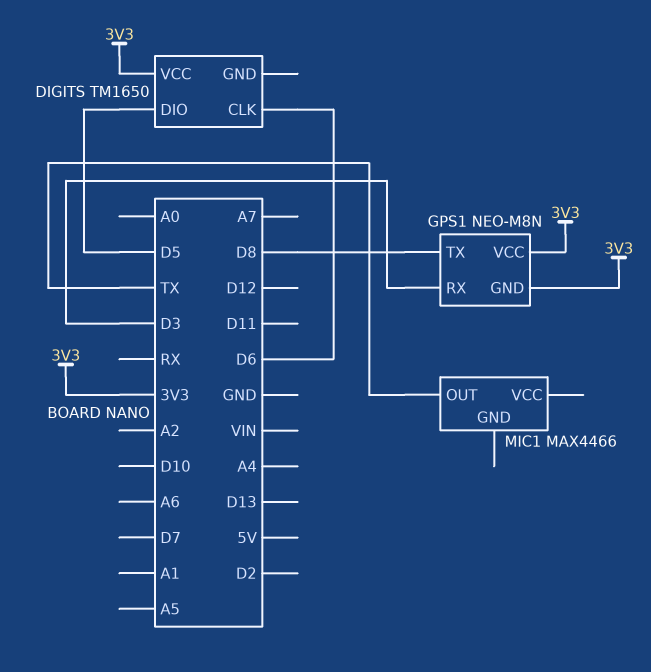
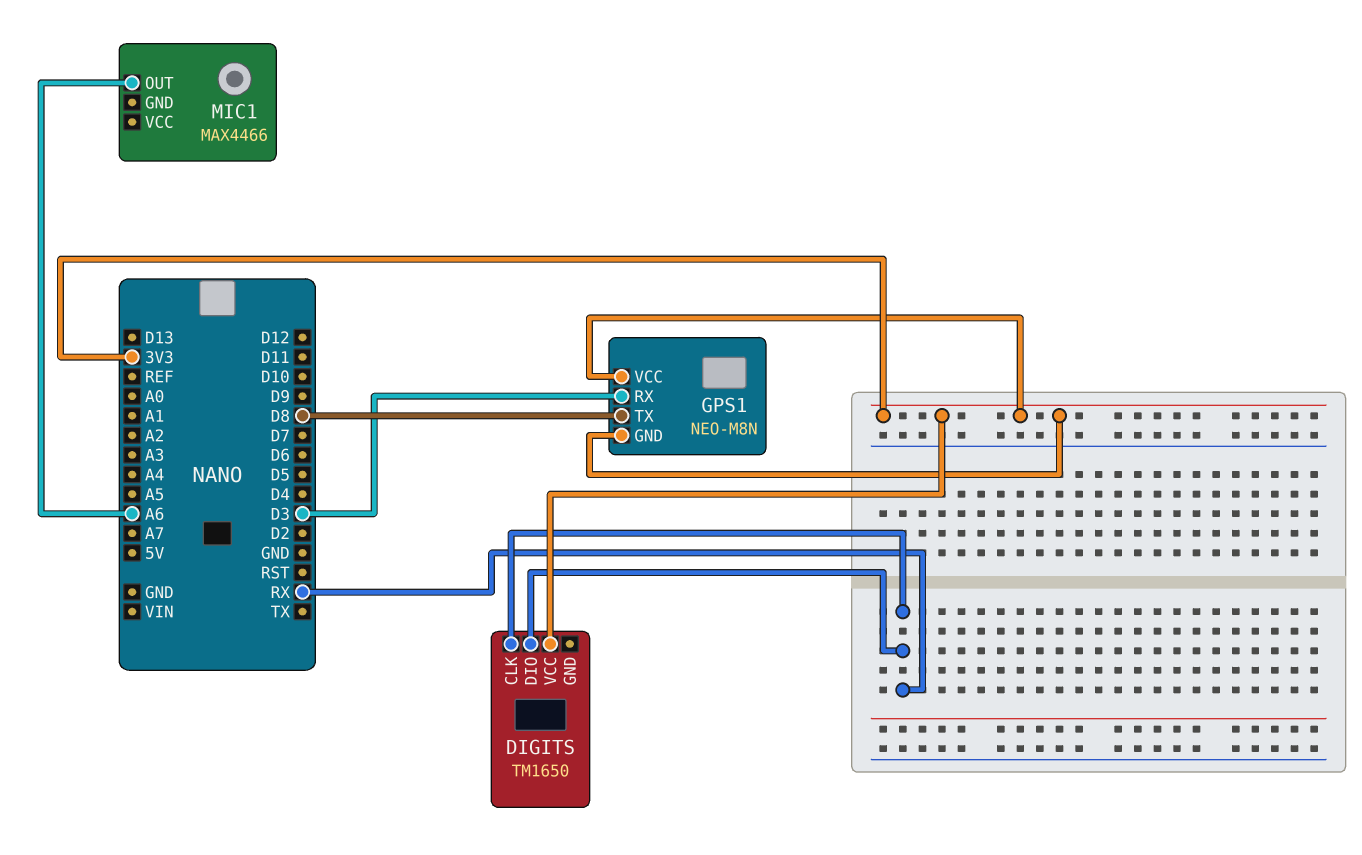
DIGITS pin CLK: D6 -> RX
DIGITS pin DIO: D5 -> RX
MIC1 pin OUT: TX -> A6

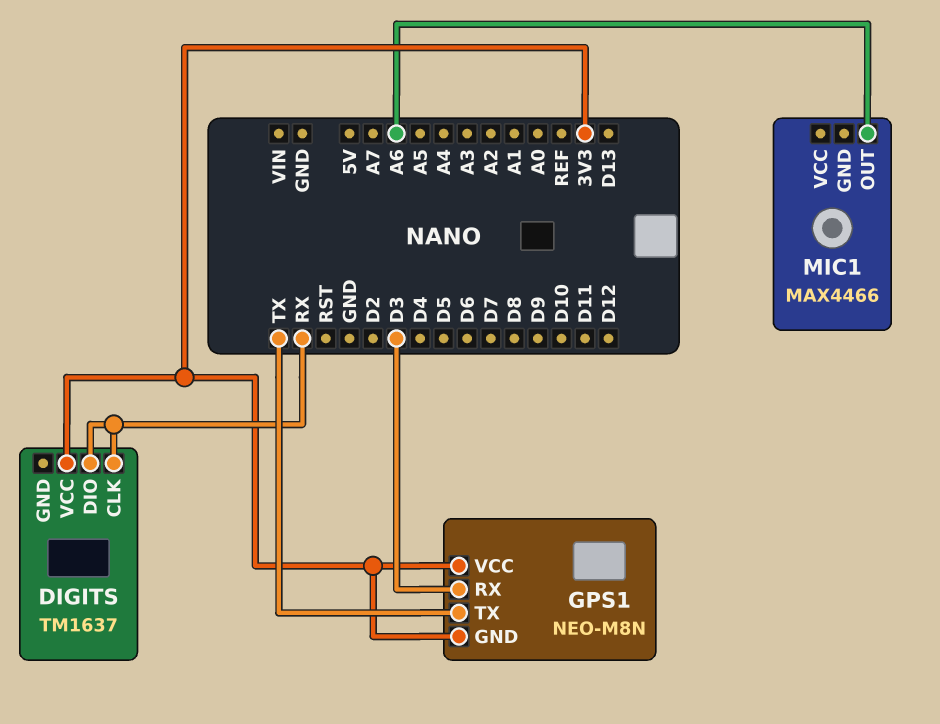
DIGITS: TM1650 -> TM1637
GPS1 pin TX: D8 -> TX

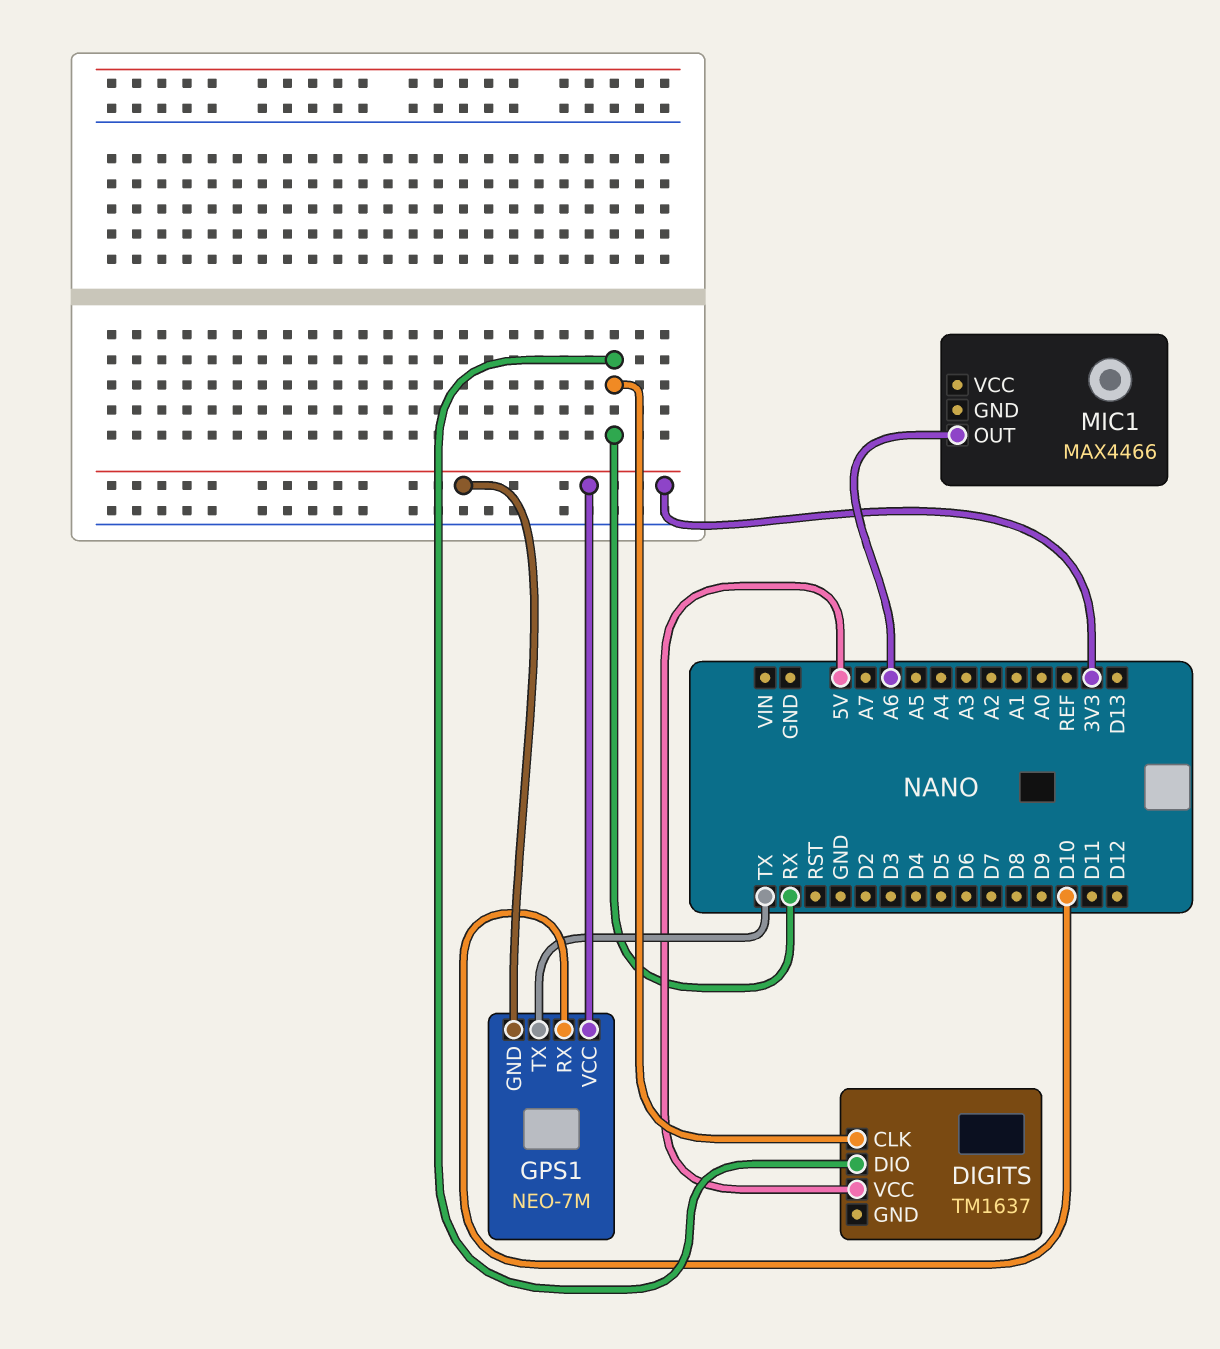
DIGITS pin VCC: 3V3 -> 5V
GPS1: NEO-M8N -> NEO-7M
GPS1 pin RX: D3 -> D10

